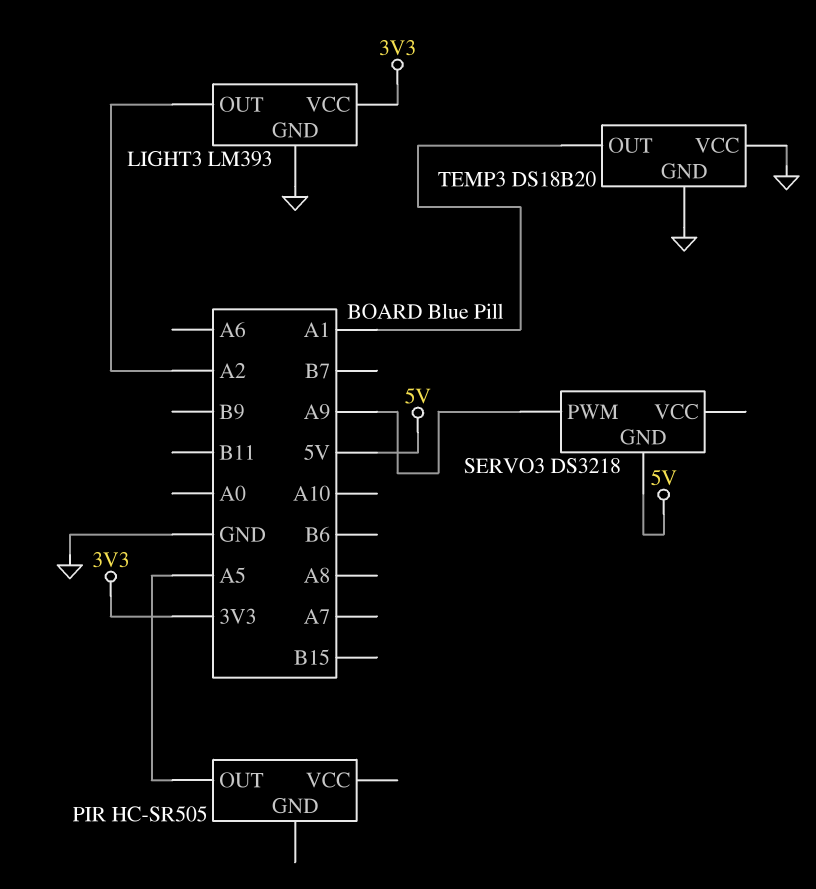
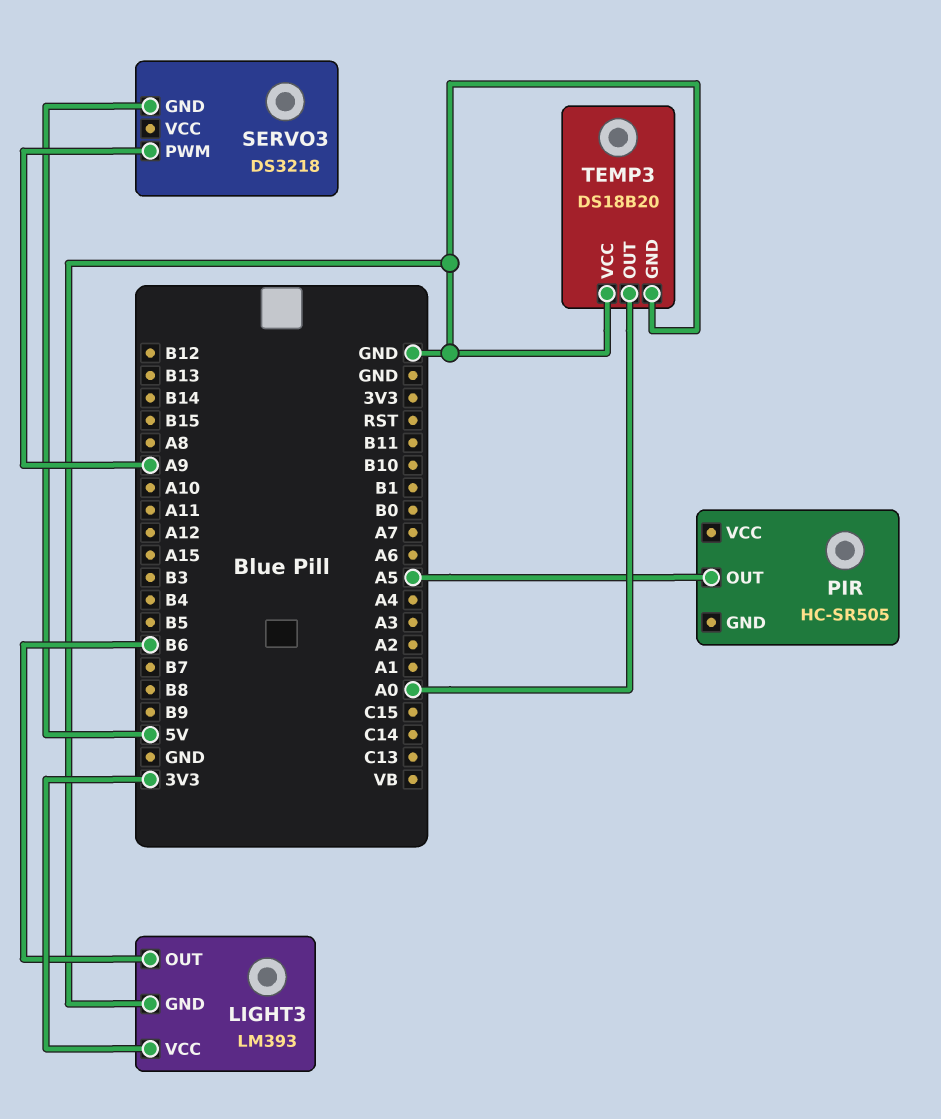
LIGHT3 pin OUT: A2 -> B6
TEMP3 pin OUT: A1 -> A0

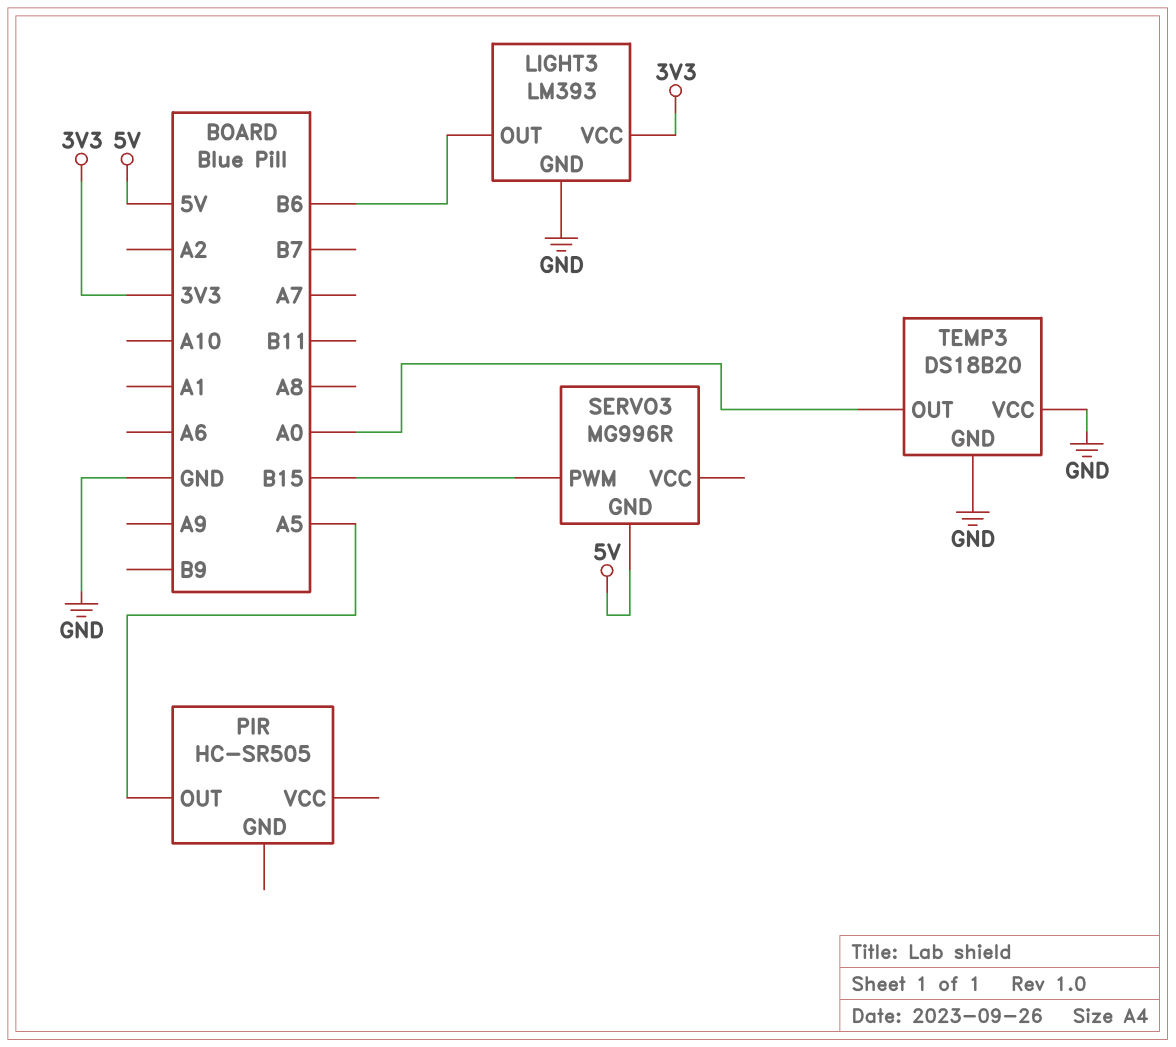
SERVO3: DS3218 -> MG996R
SERVO3 pin PWM: A9 -> B15

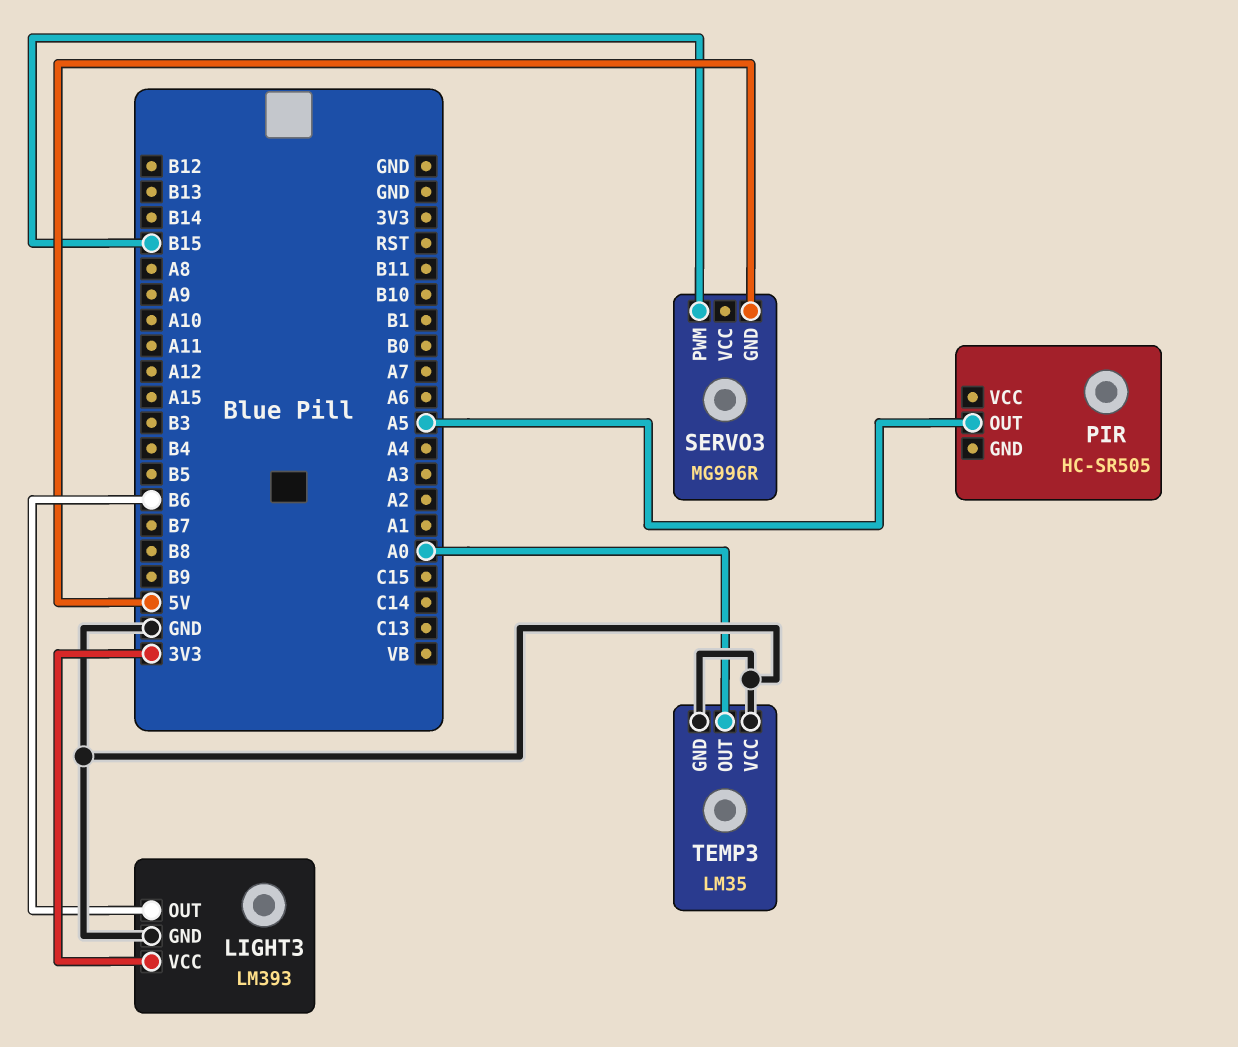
TEMP3: DS18B20 -> LM35

